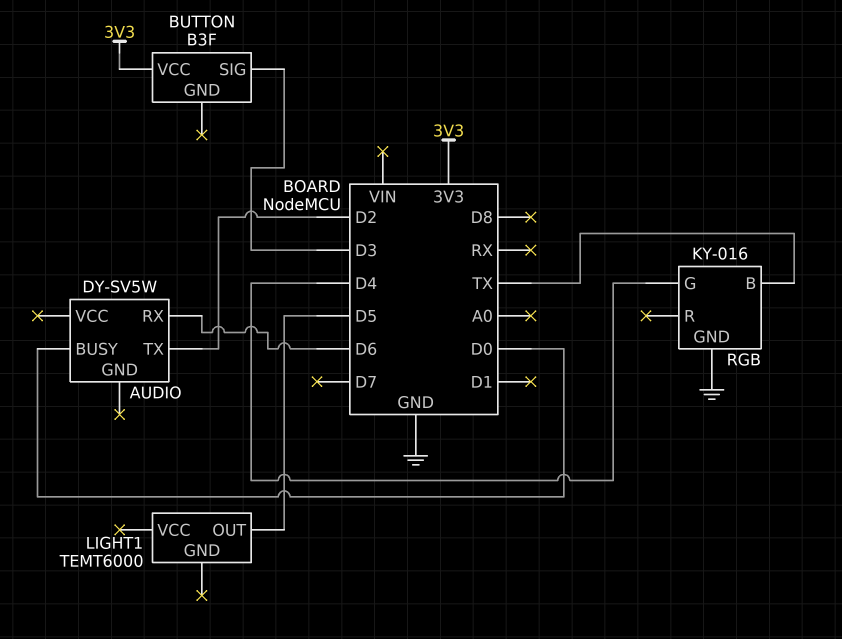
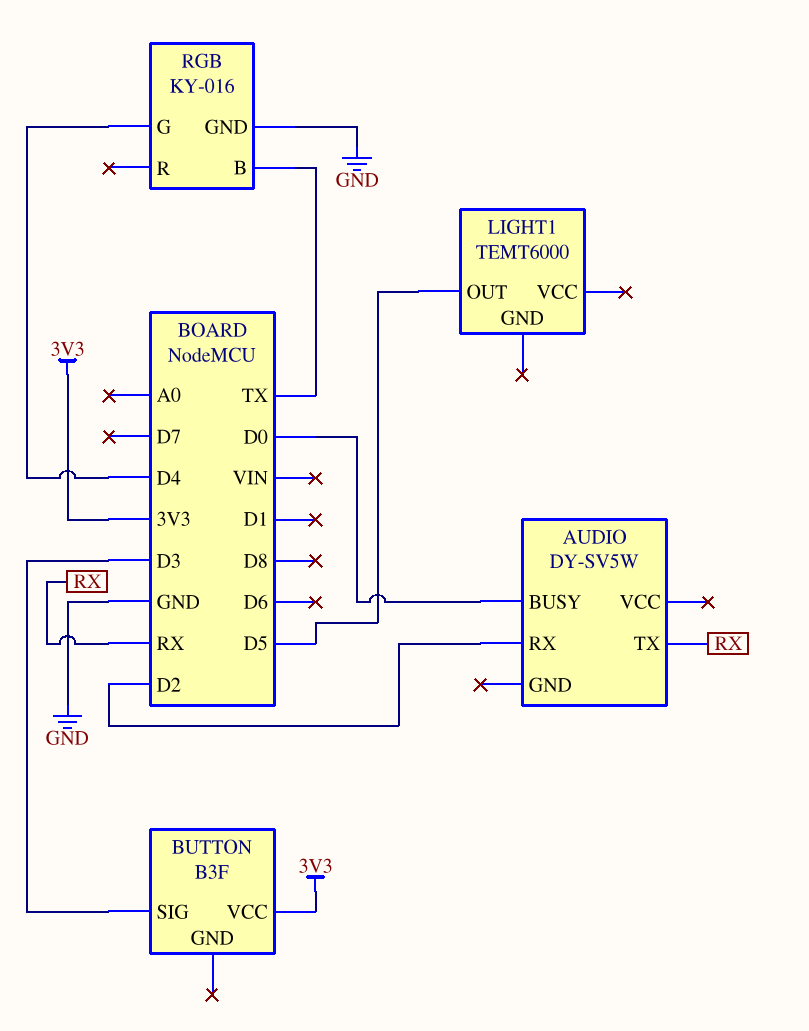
AUDIO pin RX: D6 -> D2
AUDIO pin TX: D2 -> RX

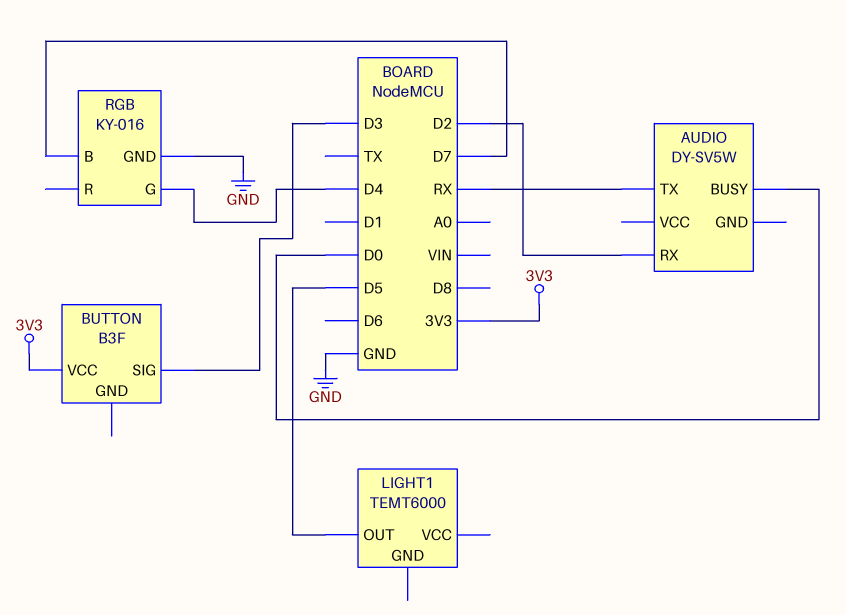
RGB pin B: TX -> D7

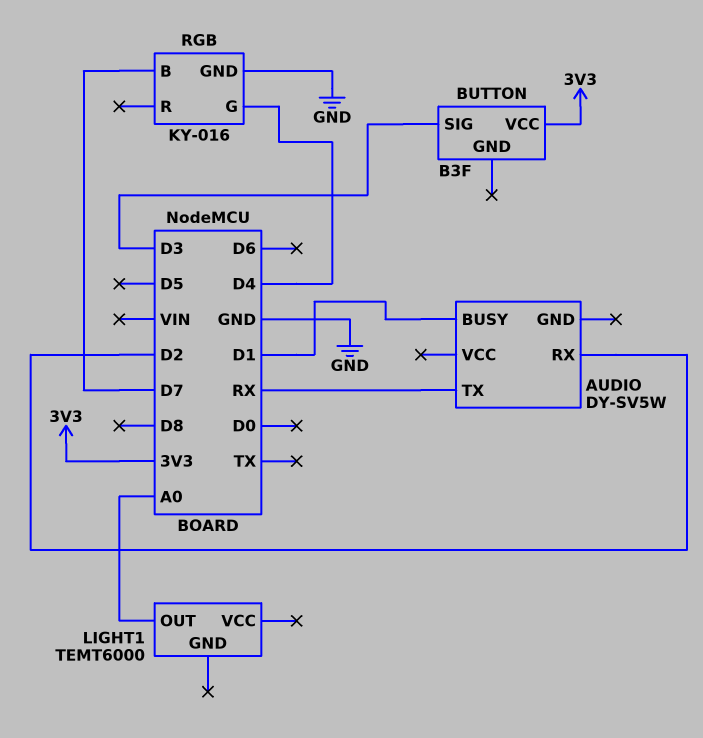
AUDIO pin BUSY: D0 -> D1
LIGHT1 pin OUT: D5 -> A0

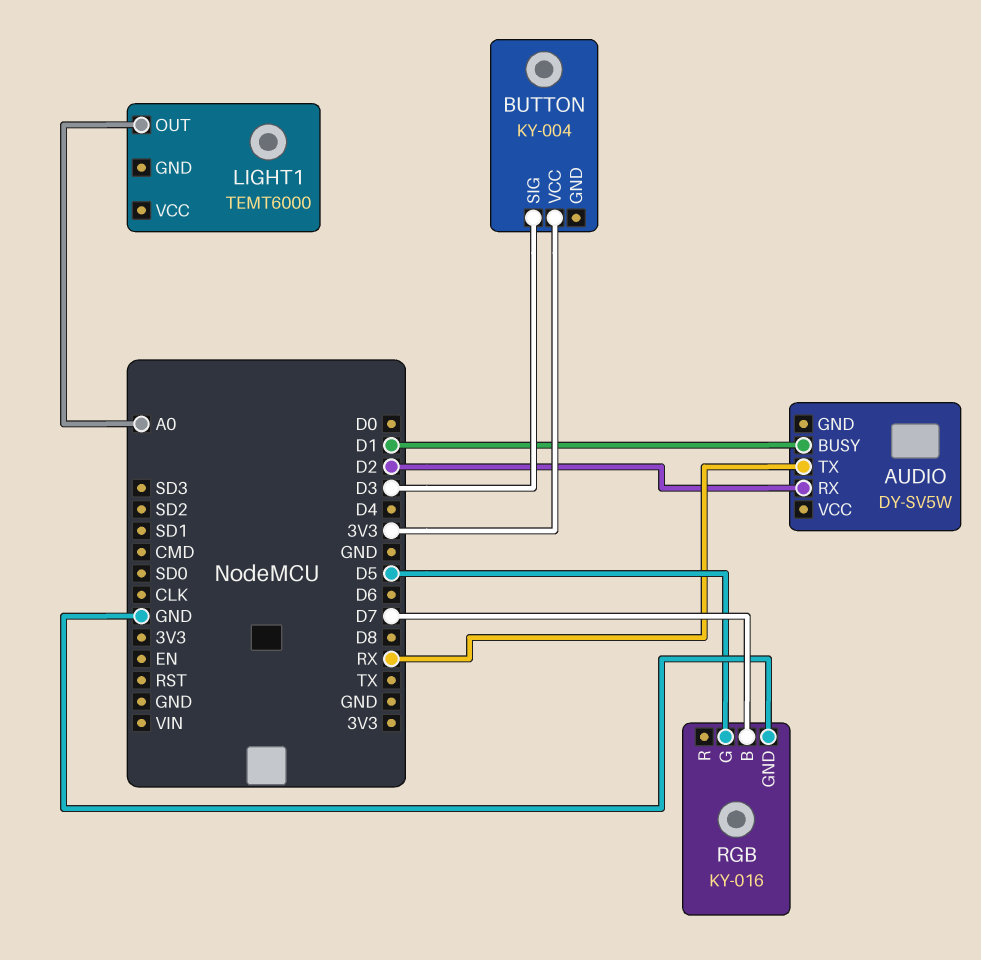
BUTTON: B3F -> KY-004
RGB pin G: D4 -> D5

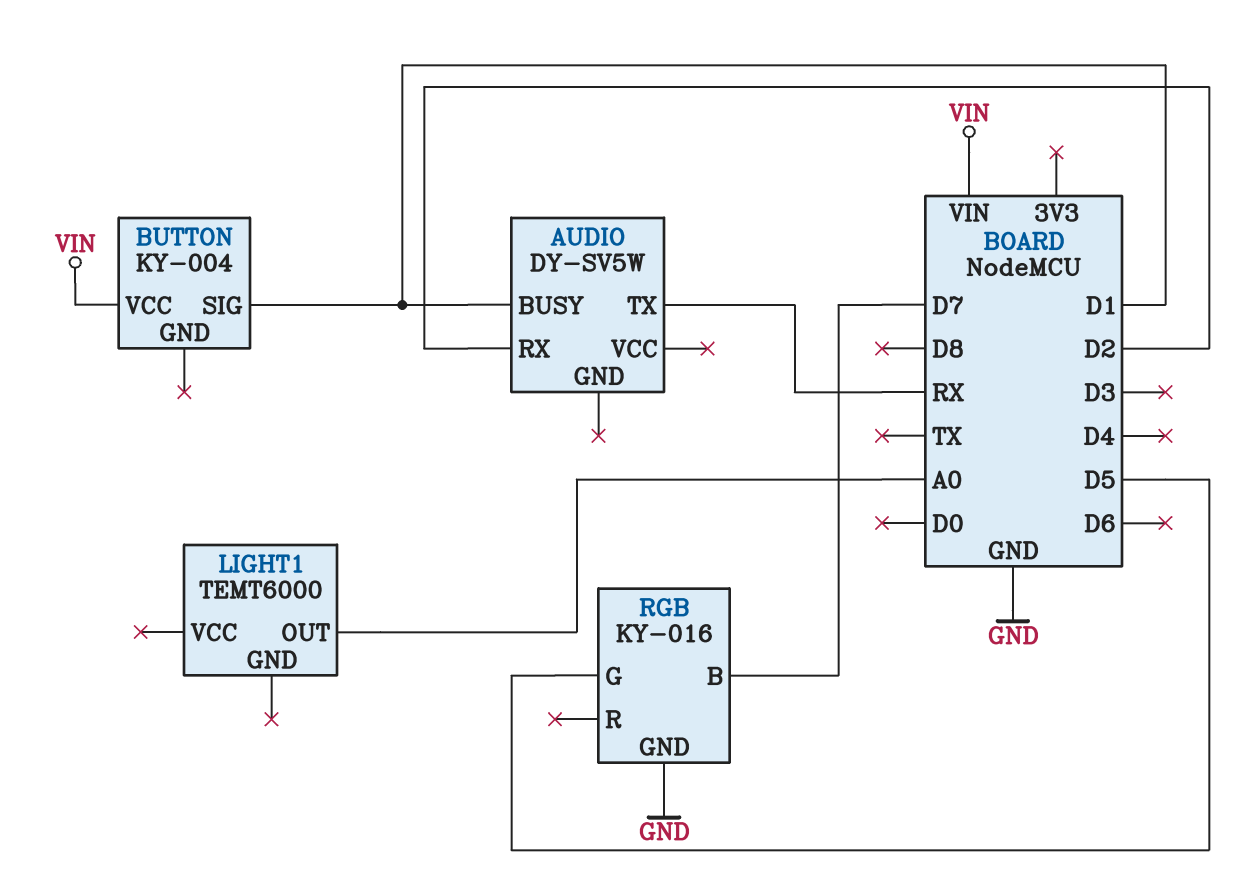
BUTTON pin SIG: D3 -> D1
BUTTON pin VCC: 3V3 -> VIN

